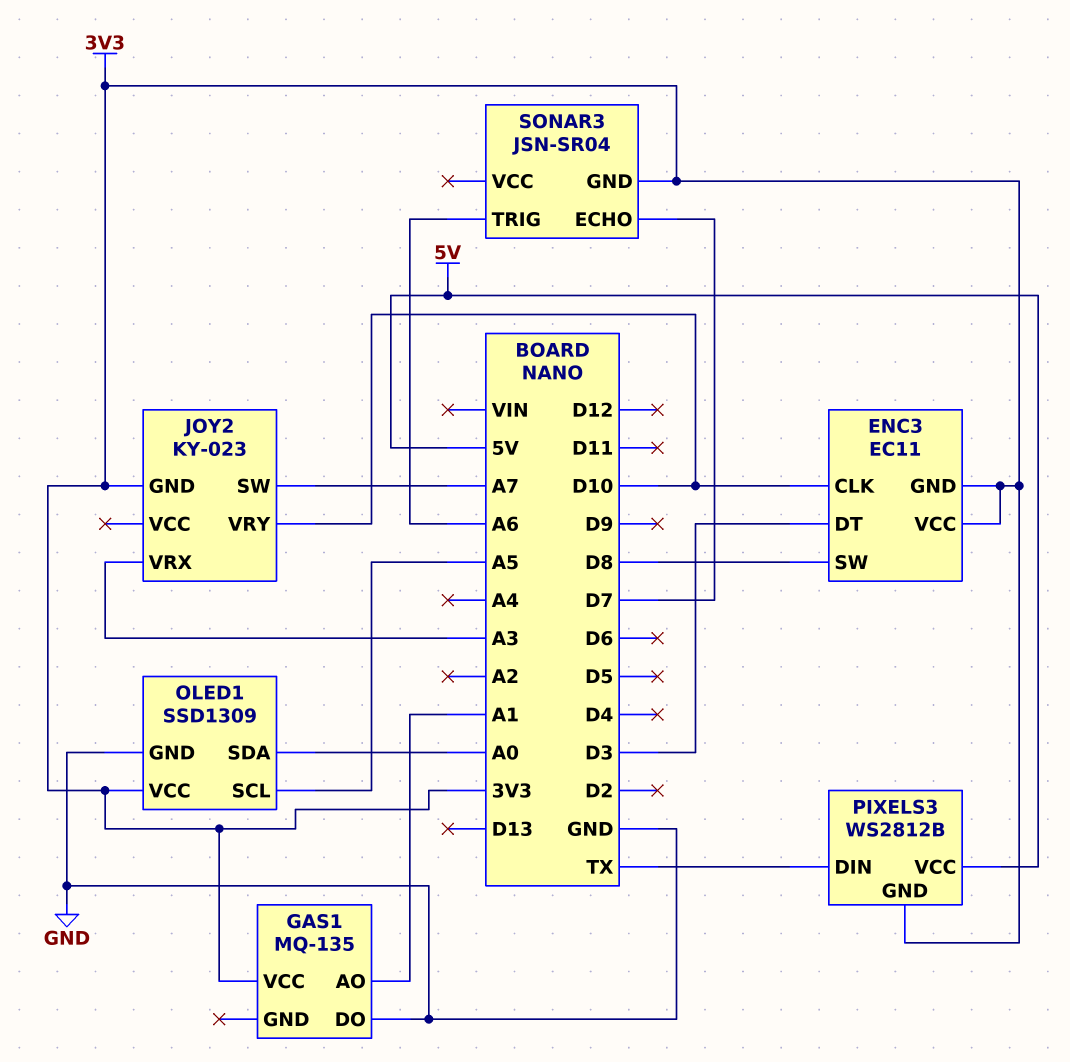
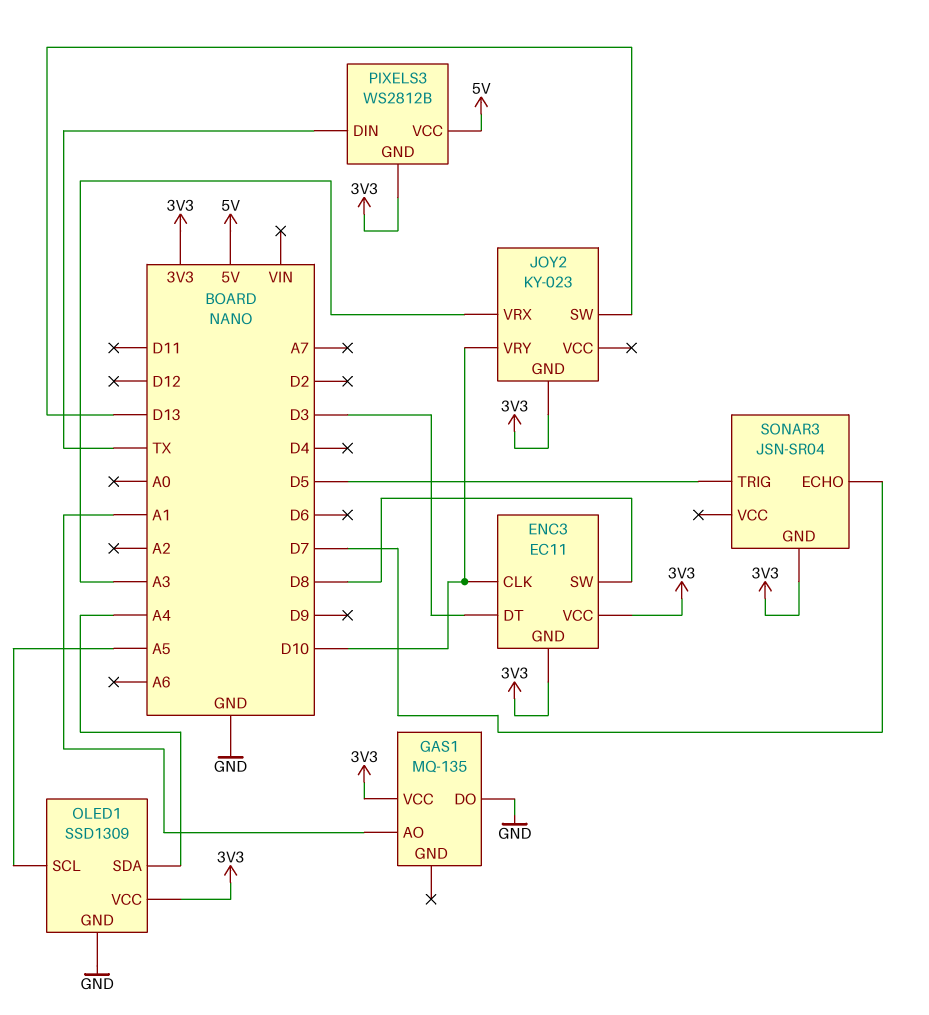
JOY2 pin SW: A7 -> D13
OLED1 pin SDA: A0 -> A4
SONAR3 pin TRIG: A6 -> D5

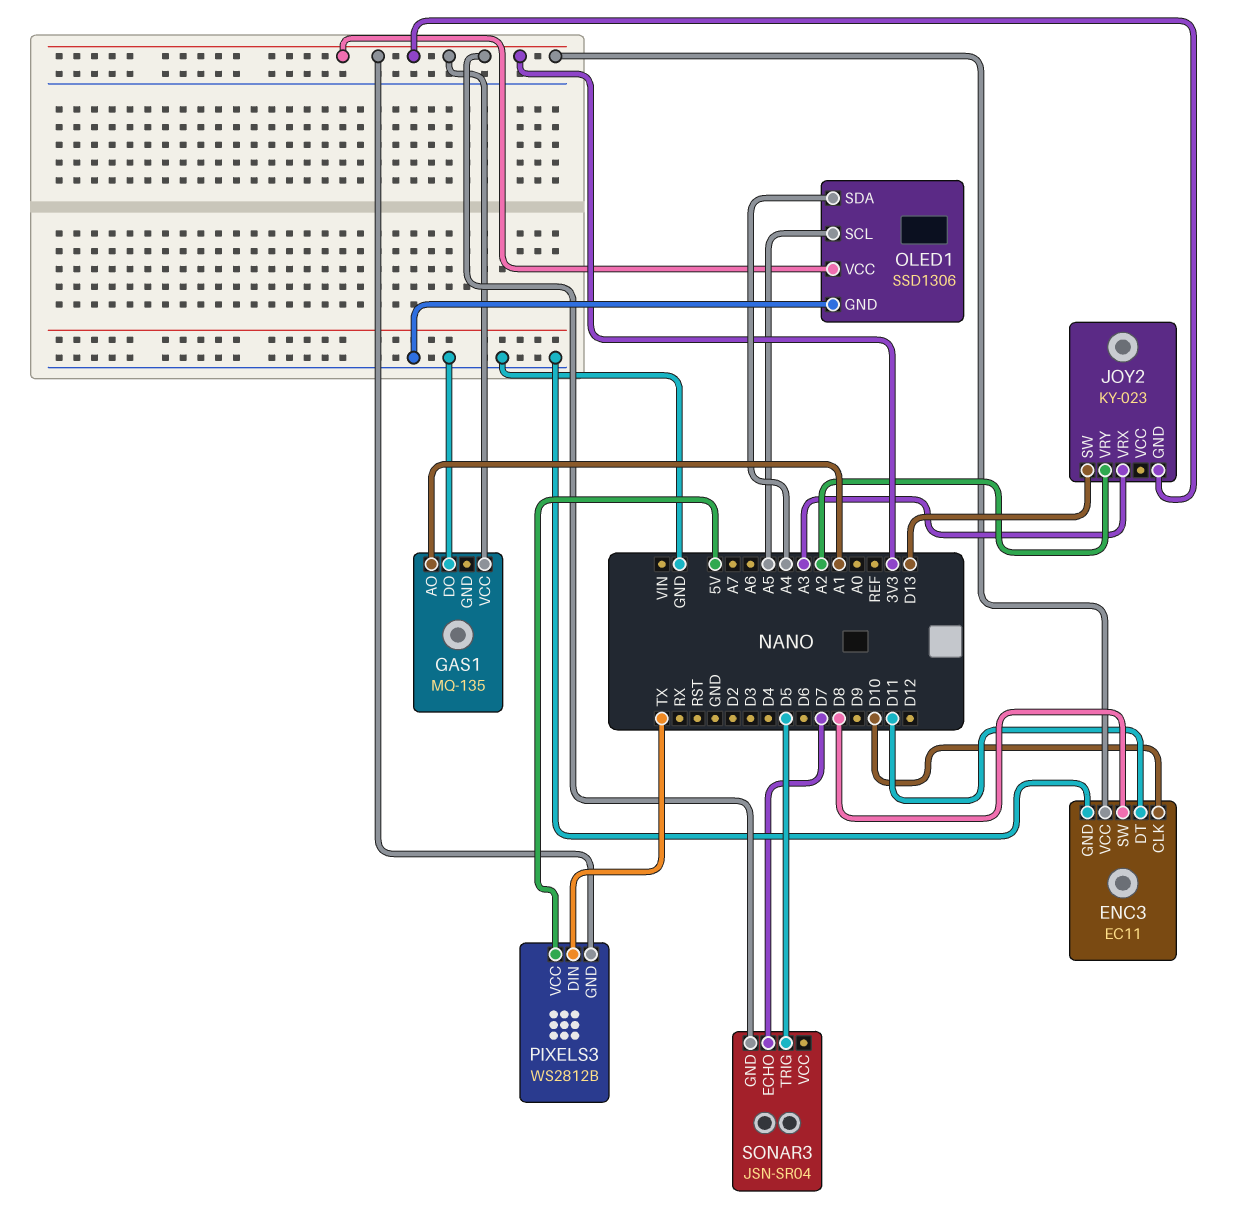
ENC3 pin DT: D3 -> D11
ENC3 pin GND: 3V3 -> GND
JOY2 pin VRY: D10 -> A2
OLED1: SSD1309 -> SSD1306

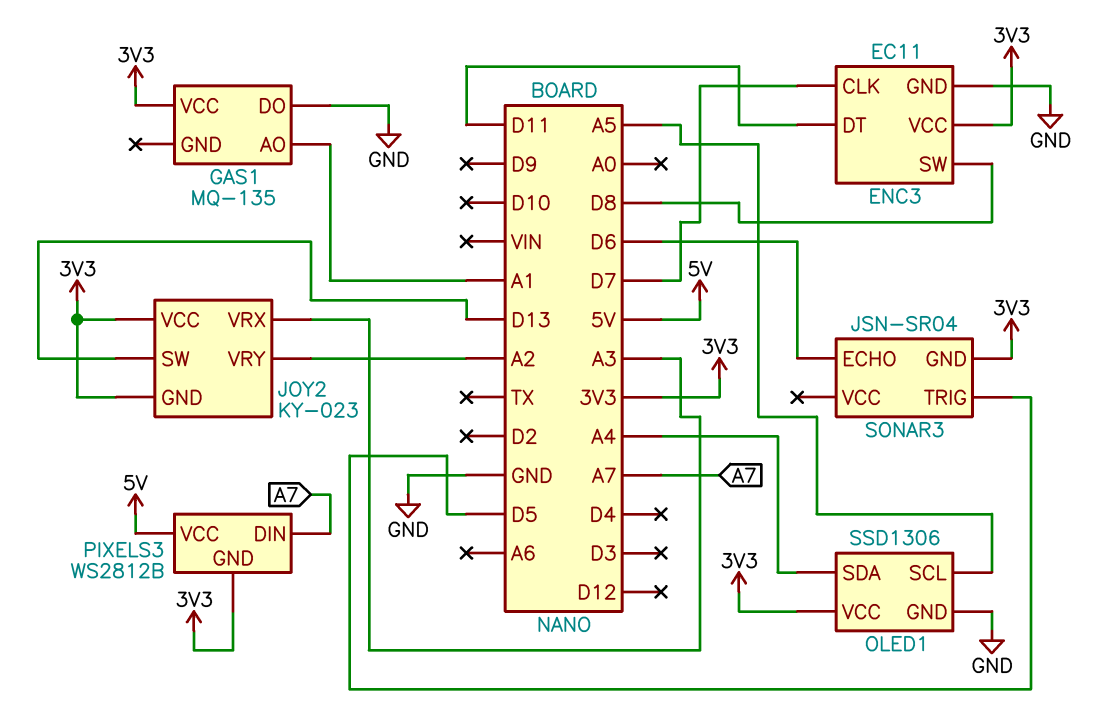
ENC3 pin CLK: D10 -> D7
JOY2 pin VCC: none -> 3V3
PIXELS3 pin DIN: TX -> A7
SONAR3 pin ECHO: D7 -> D6

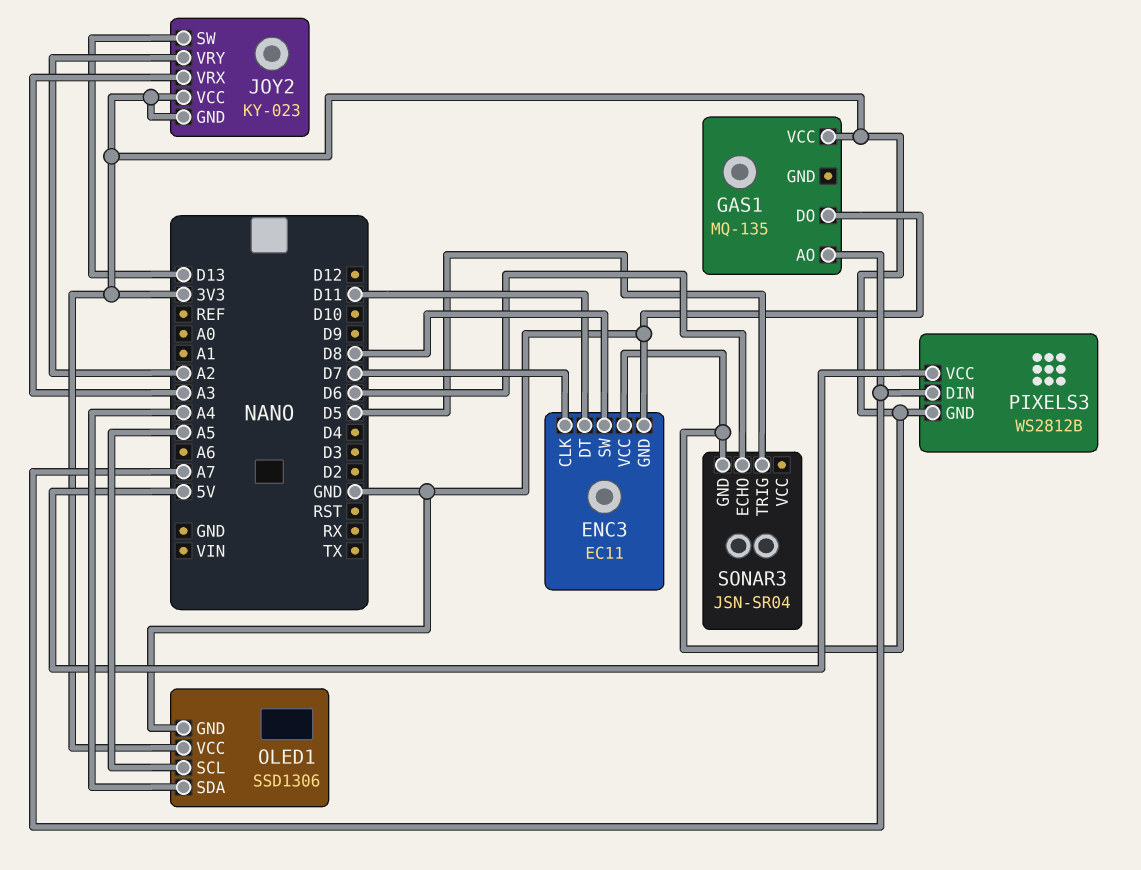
GAS1 pin AO: A1 -> A7

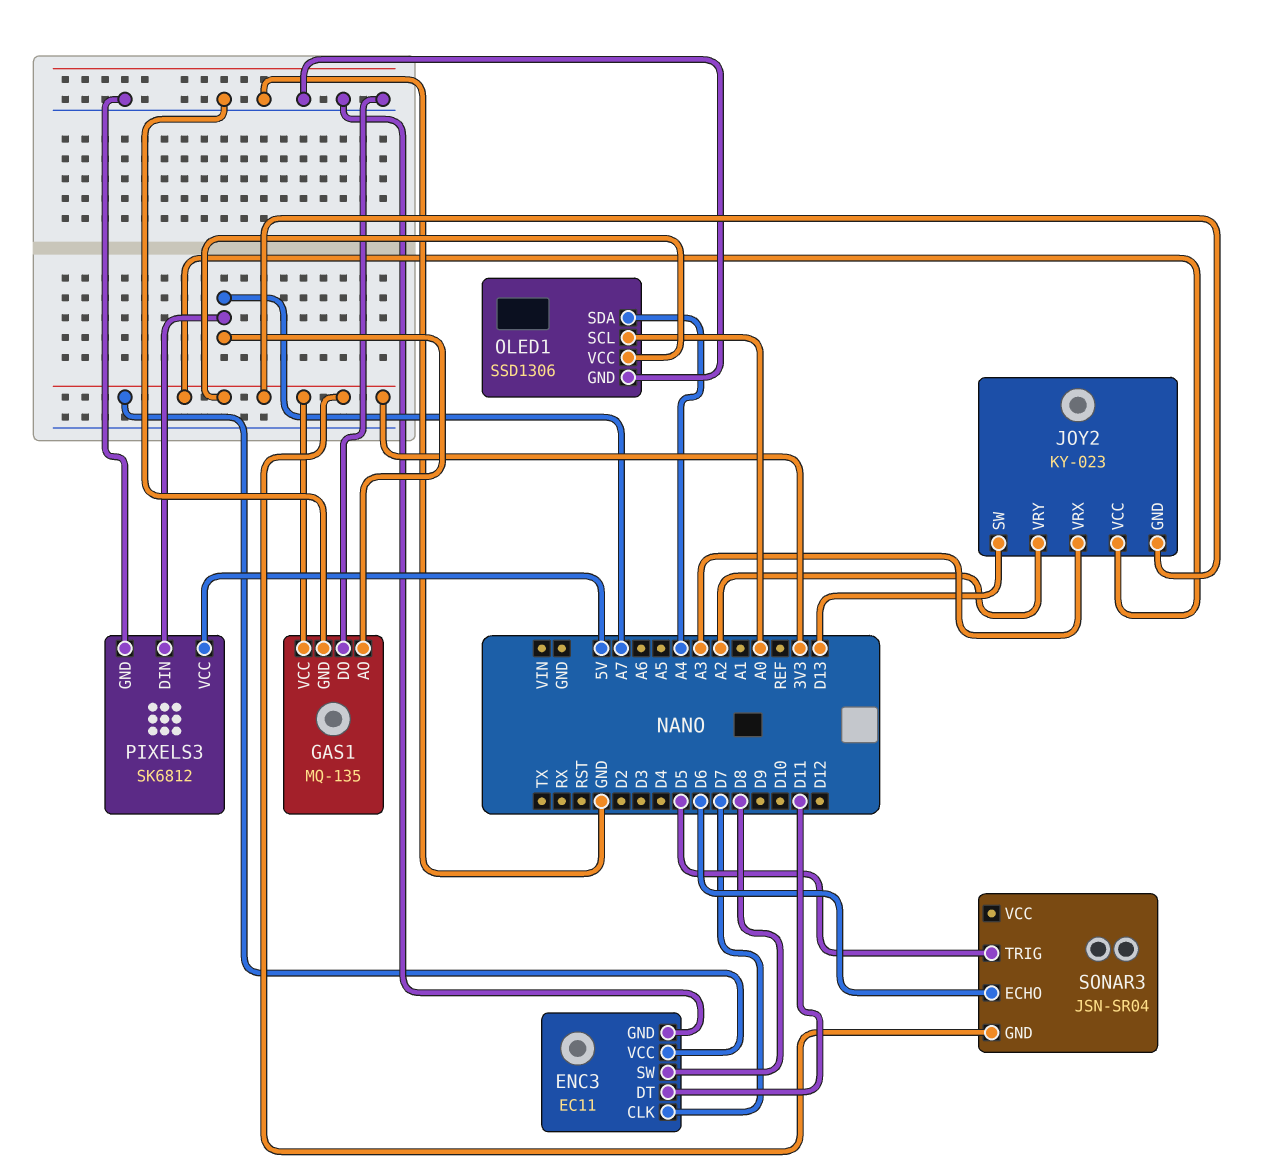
GAS1 pin GND: none -> GND
OLED1 pin SCL: A5 -> A0
PIXELS3: WS2812B -> SK6812
PIXELS3 pin GND: 3V3 -> GND

